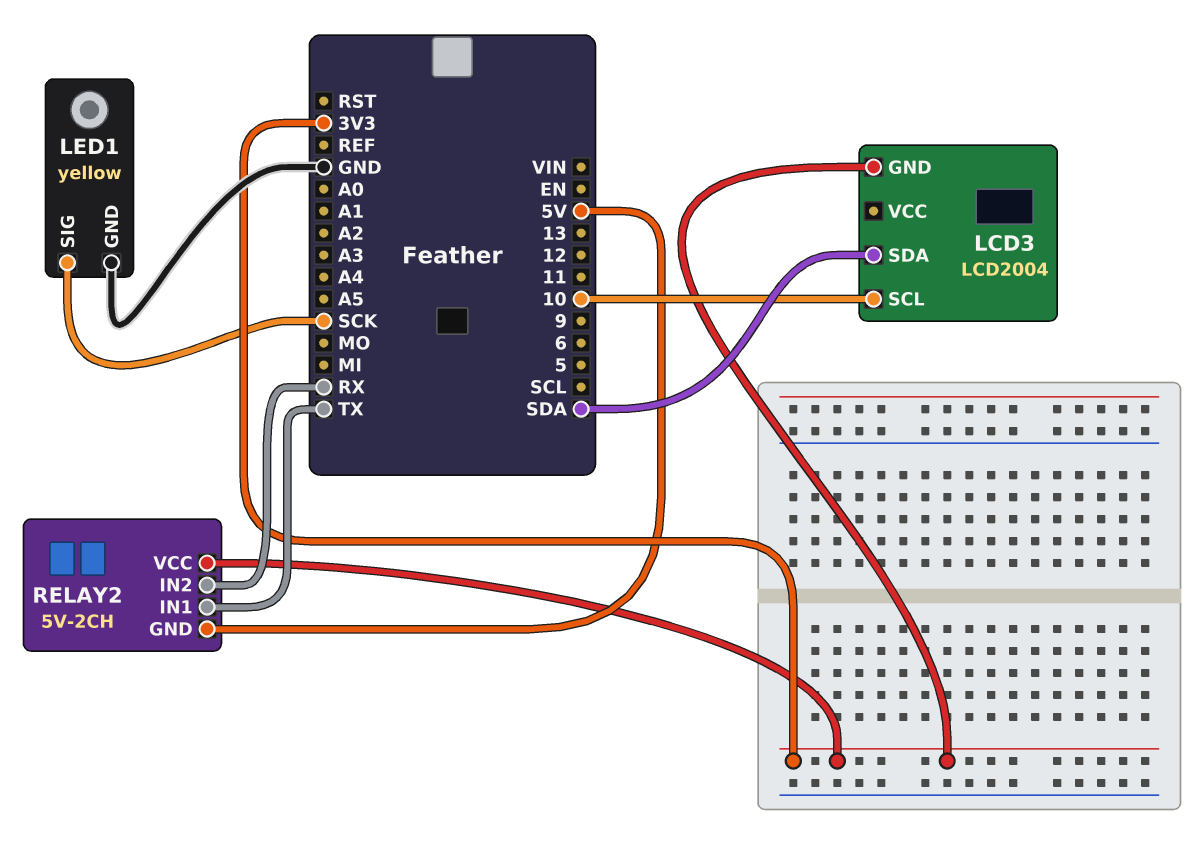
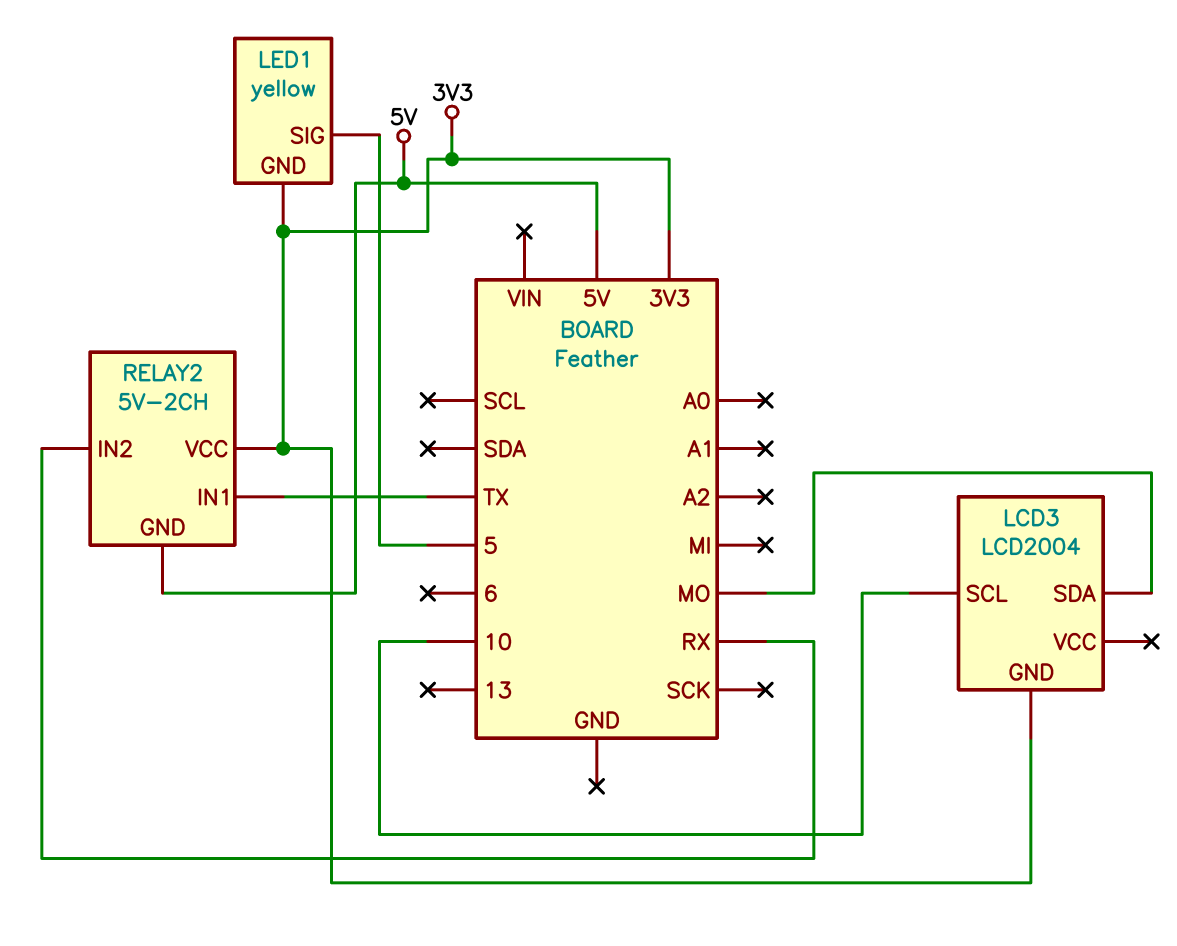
LCD3 pin SDA: SDA -> MO
LED1 pin GND: GND -> 3V3
LED1 pin SIG: SCK -> 5

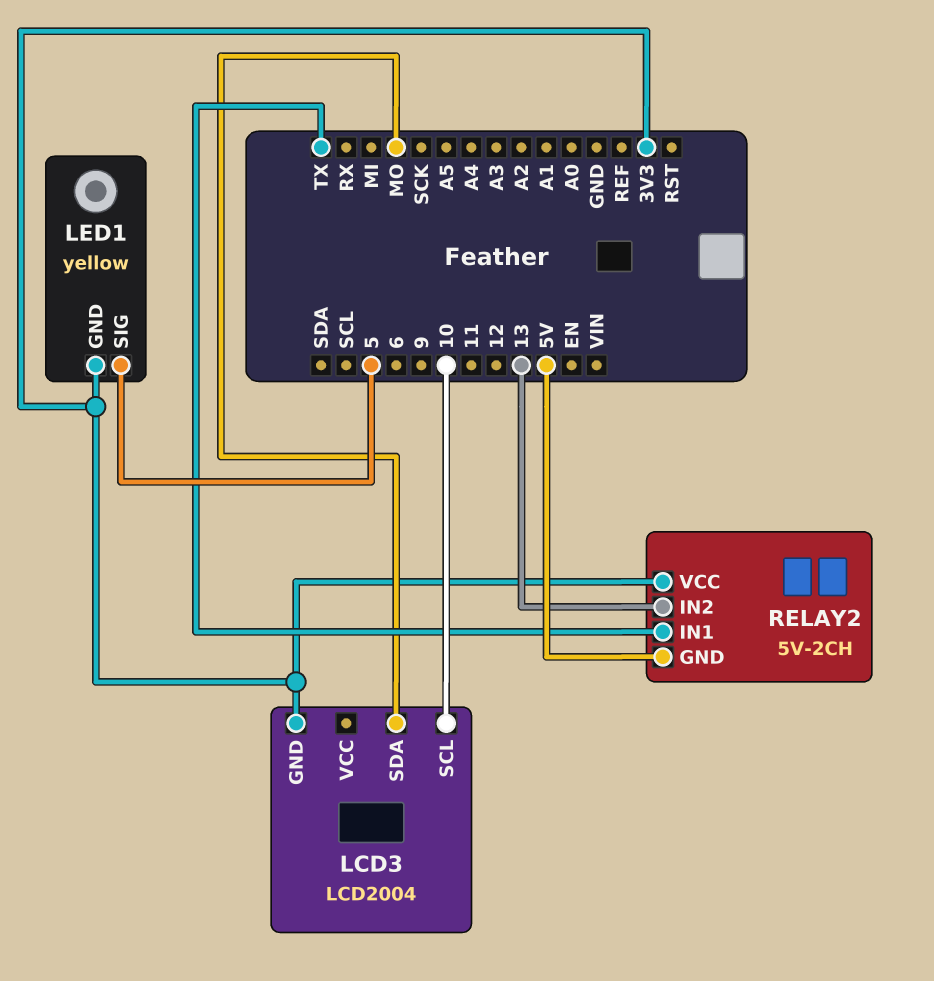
RELAY2 pin IN2: RX -> 13

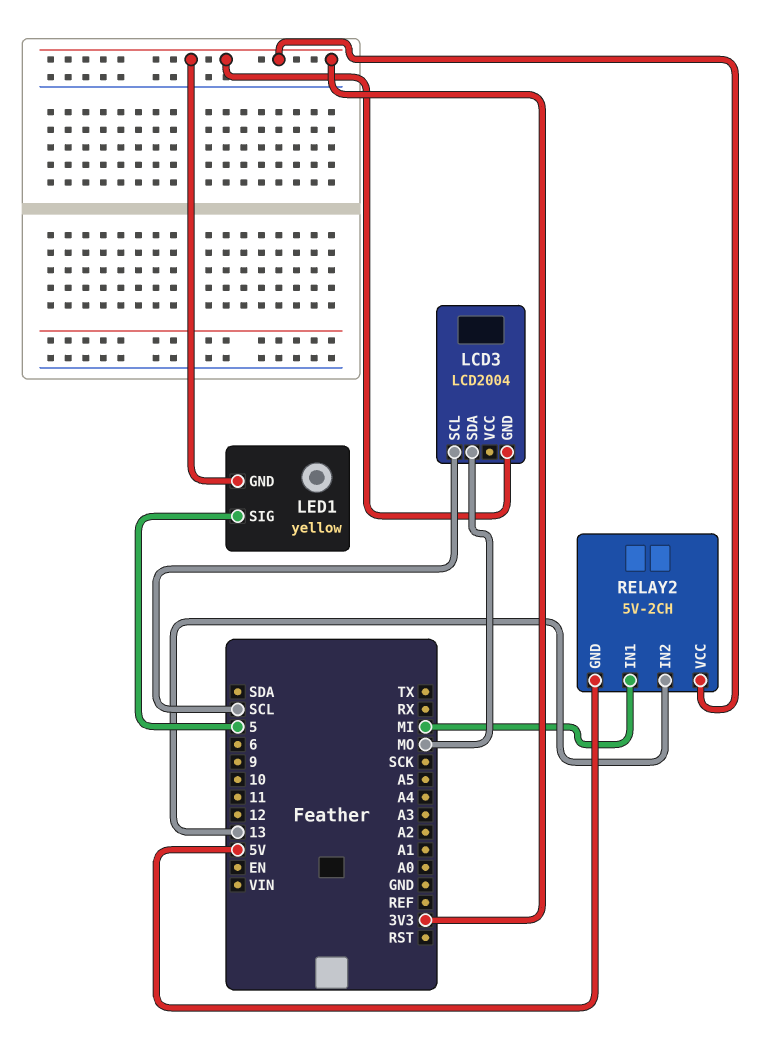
LCD3 pin SCL: 10 -> SCL
RELAY2 pin IN1: TX -> MI

